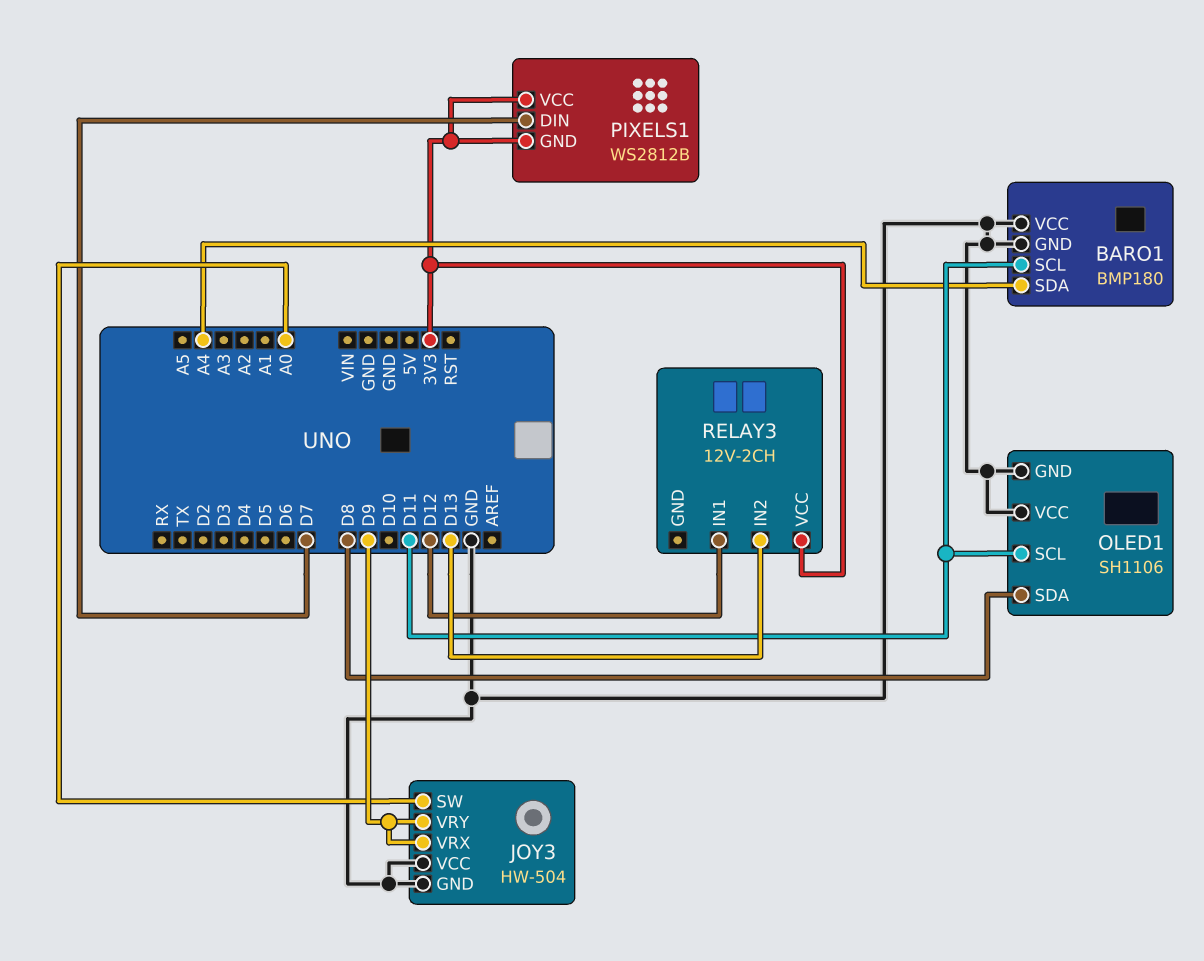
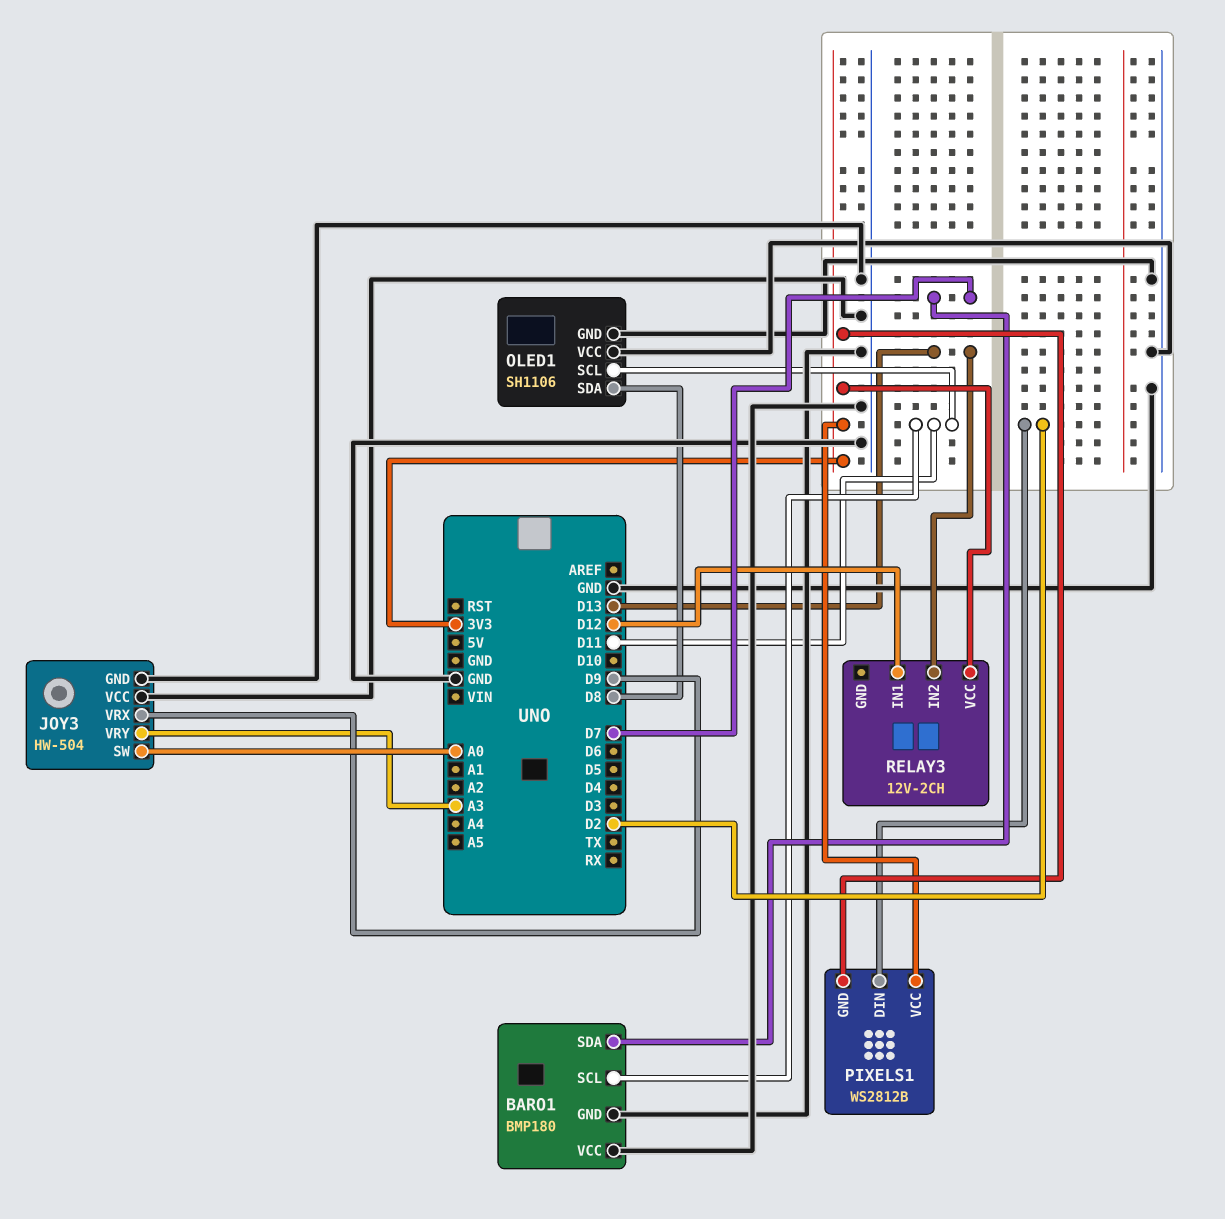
BARO1 pin SDA: A4 -> D7
JOY3 pin VRY: D9 -> A3
PIXELS1 pin DIN: D7 -> D2

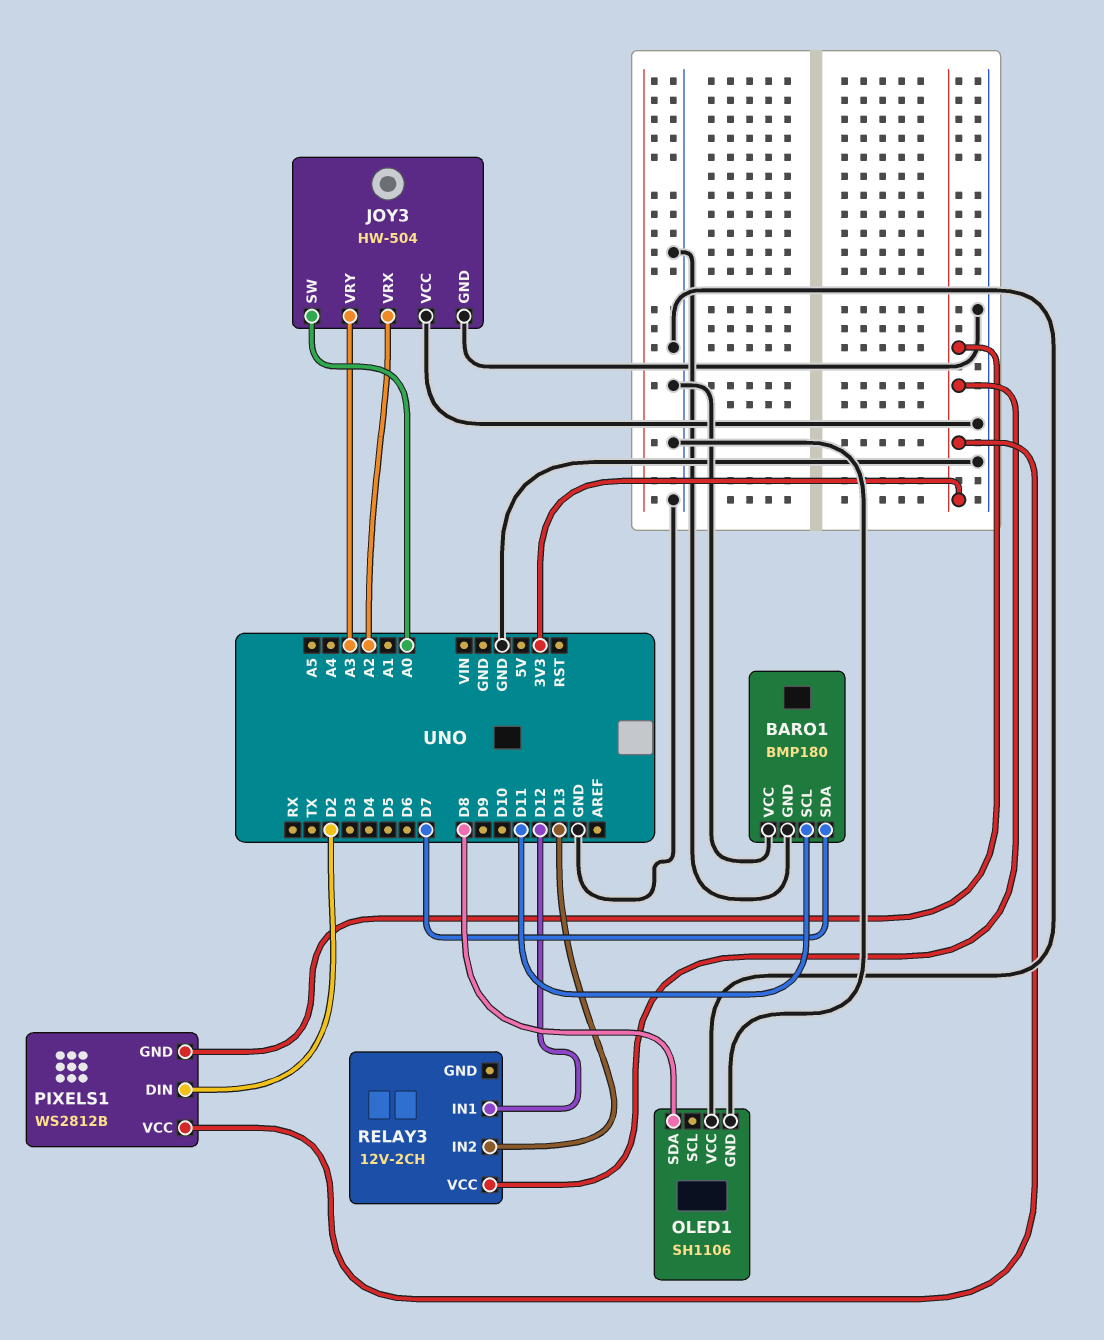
JOY3 pin VRX: D9 -> A2
OLED1 pin SCL: D11 -> none

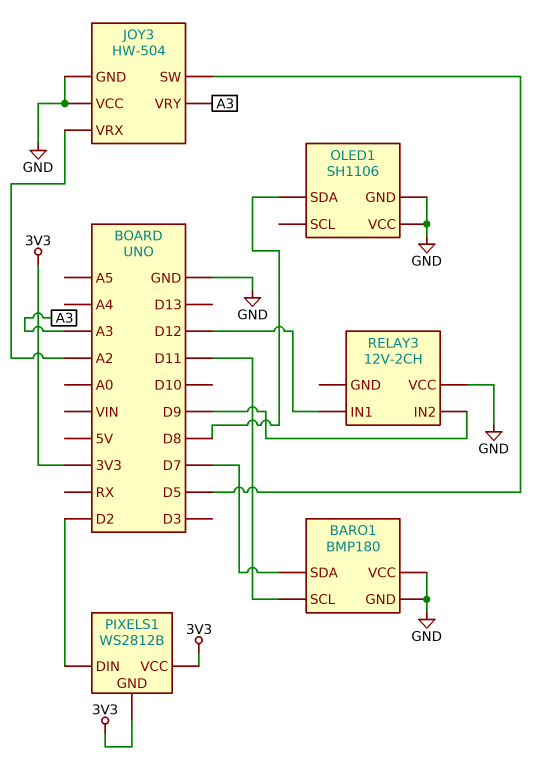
JOY3 pin SW: A0 -> D5
RELAY3 pin IN2: D13 -> D9
RELAY3 pin VCC: 3V3 -> GND

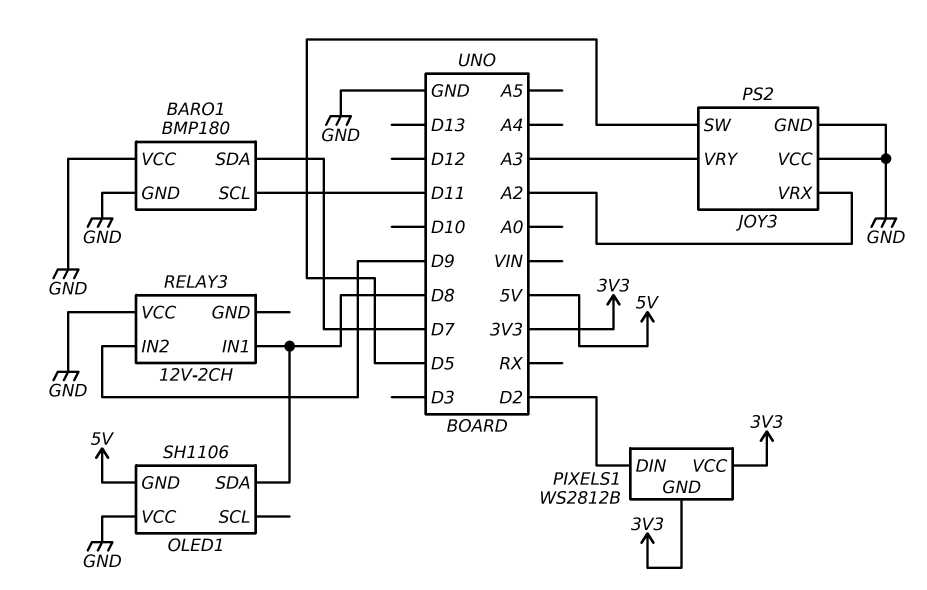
JOY3: HW-504 -> PS2
OLED1 pin GND: GND -> 5V
RELAY3 pin IN1: D12 -> D8

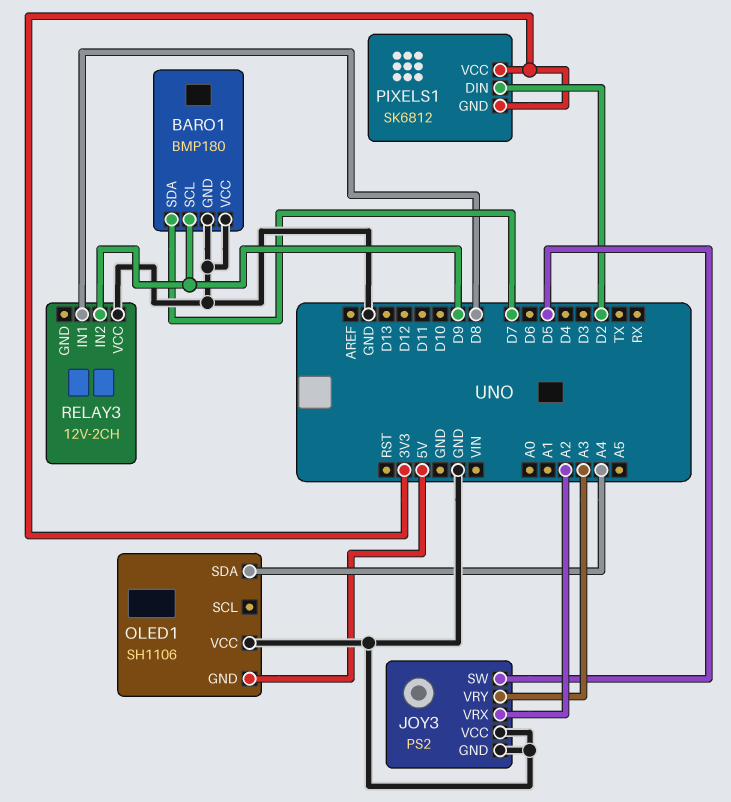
BARO1 pin SCL: D11 -> D9
OLED1 pin SDA: D8 -> A4
PIXELS1: WS2812B -> SK6812

